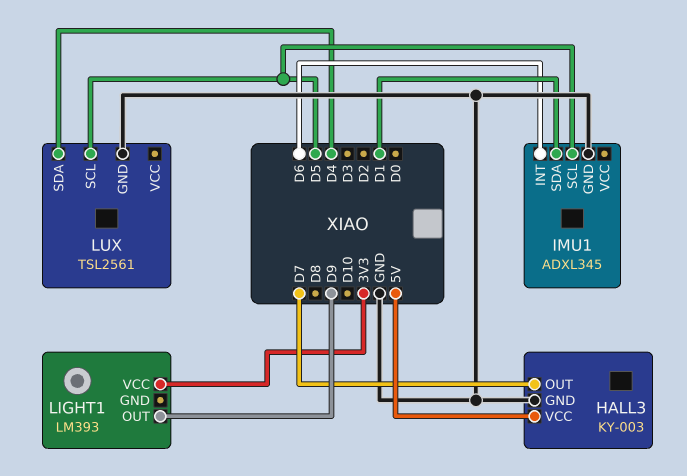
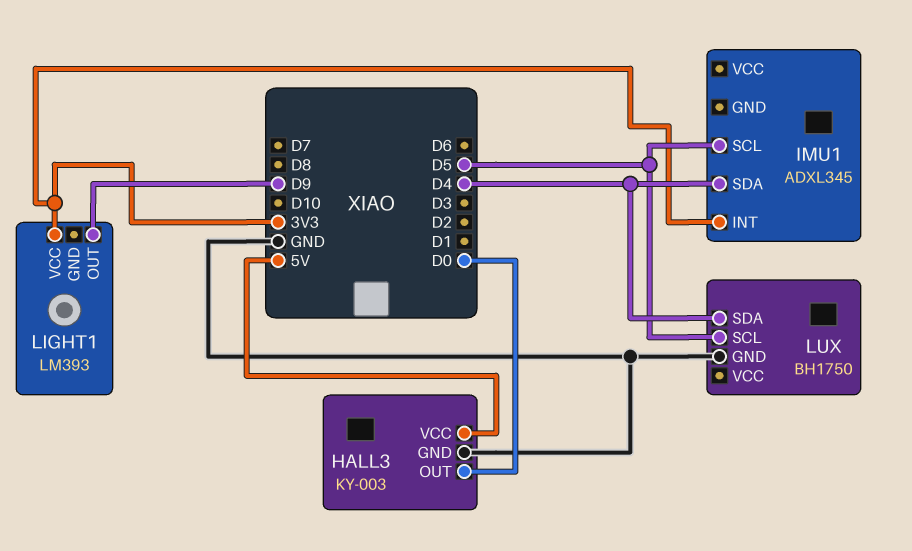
HALL3 pin OUT: D7 -> D0
IMU1 pin GND: GND -> none
IMU1 pin INT: D6 -> 3V3
IMU1 pin SDA: D1 -> D4
LUX: TSL2561 -> BH1750

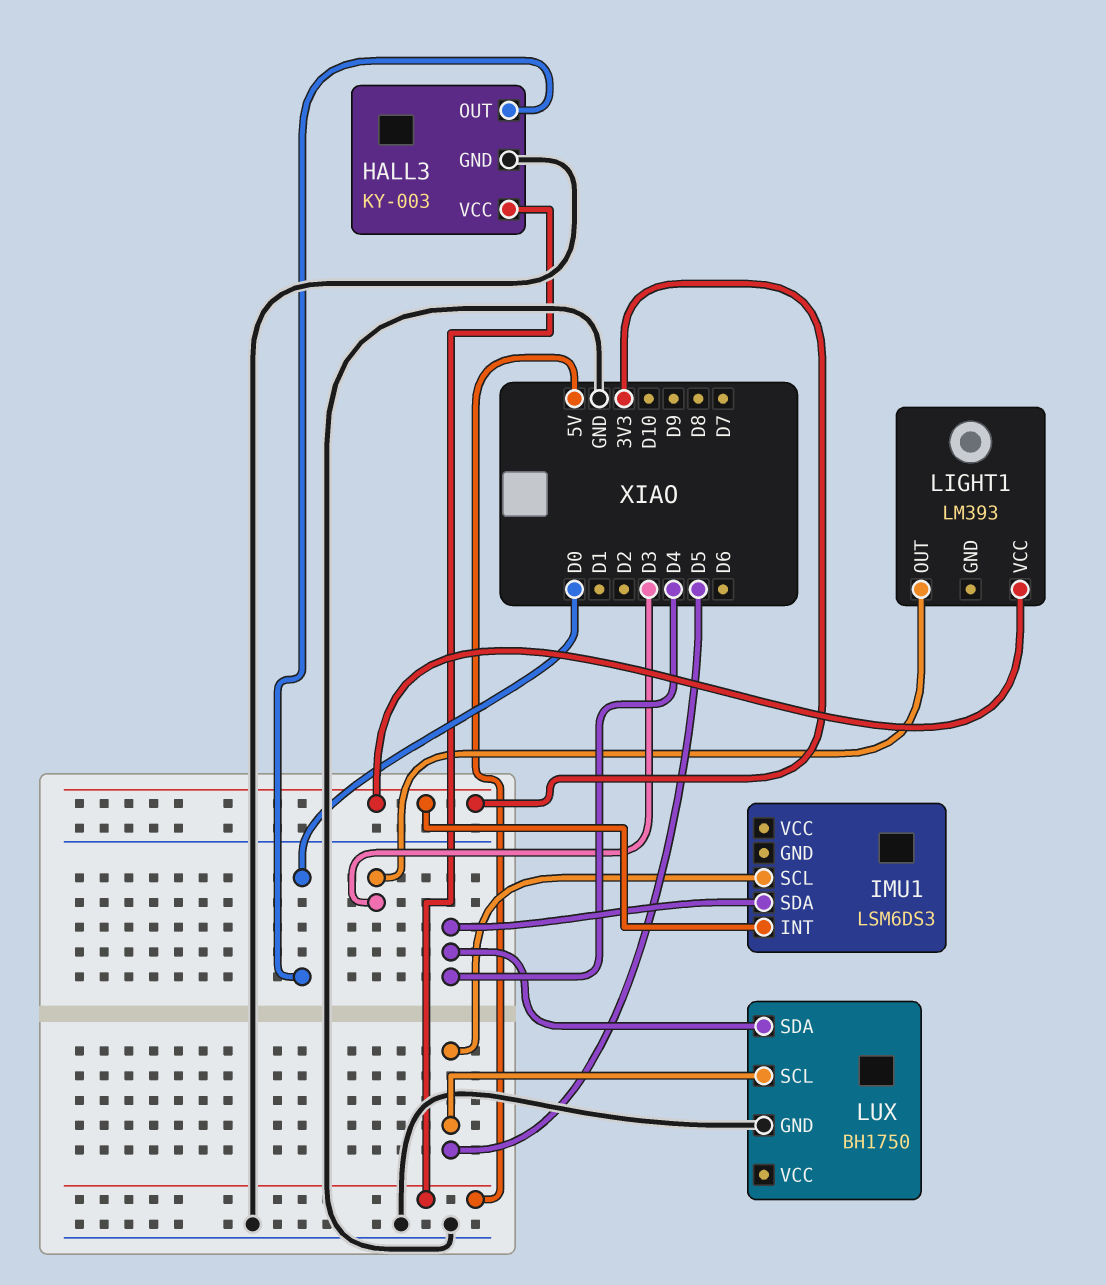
IMU1: ADXL345 -> LSM6DS3
LIGHT1 pin OUT: D9 -> D3

